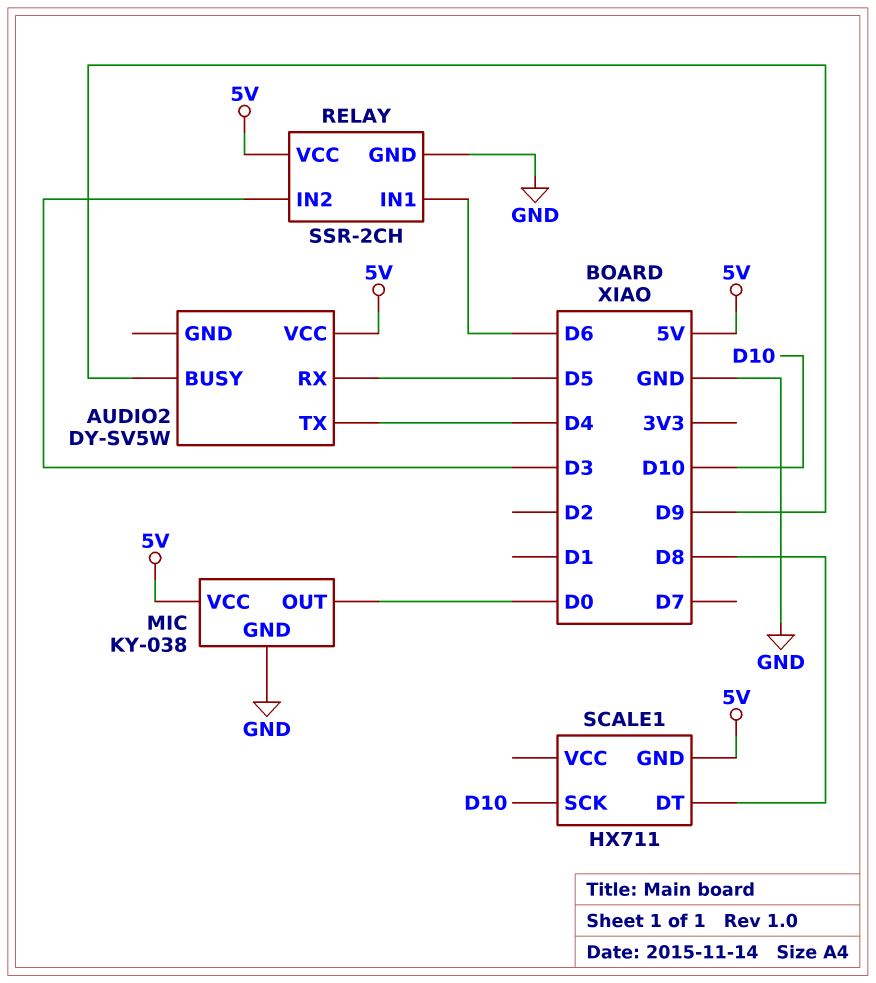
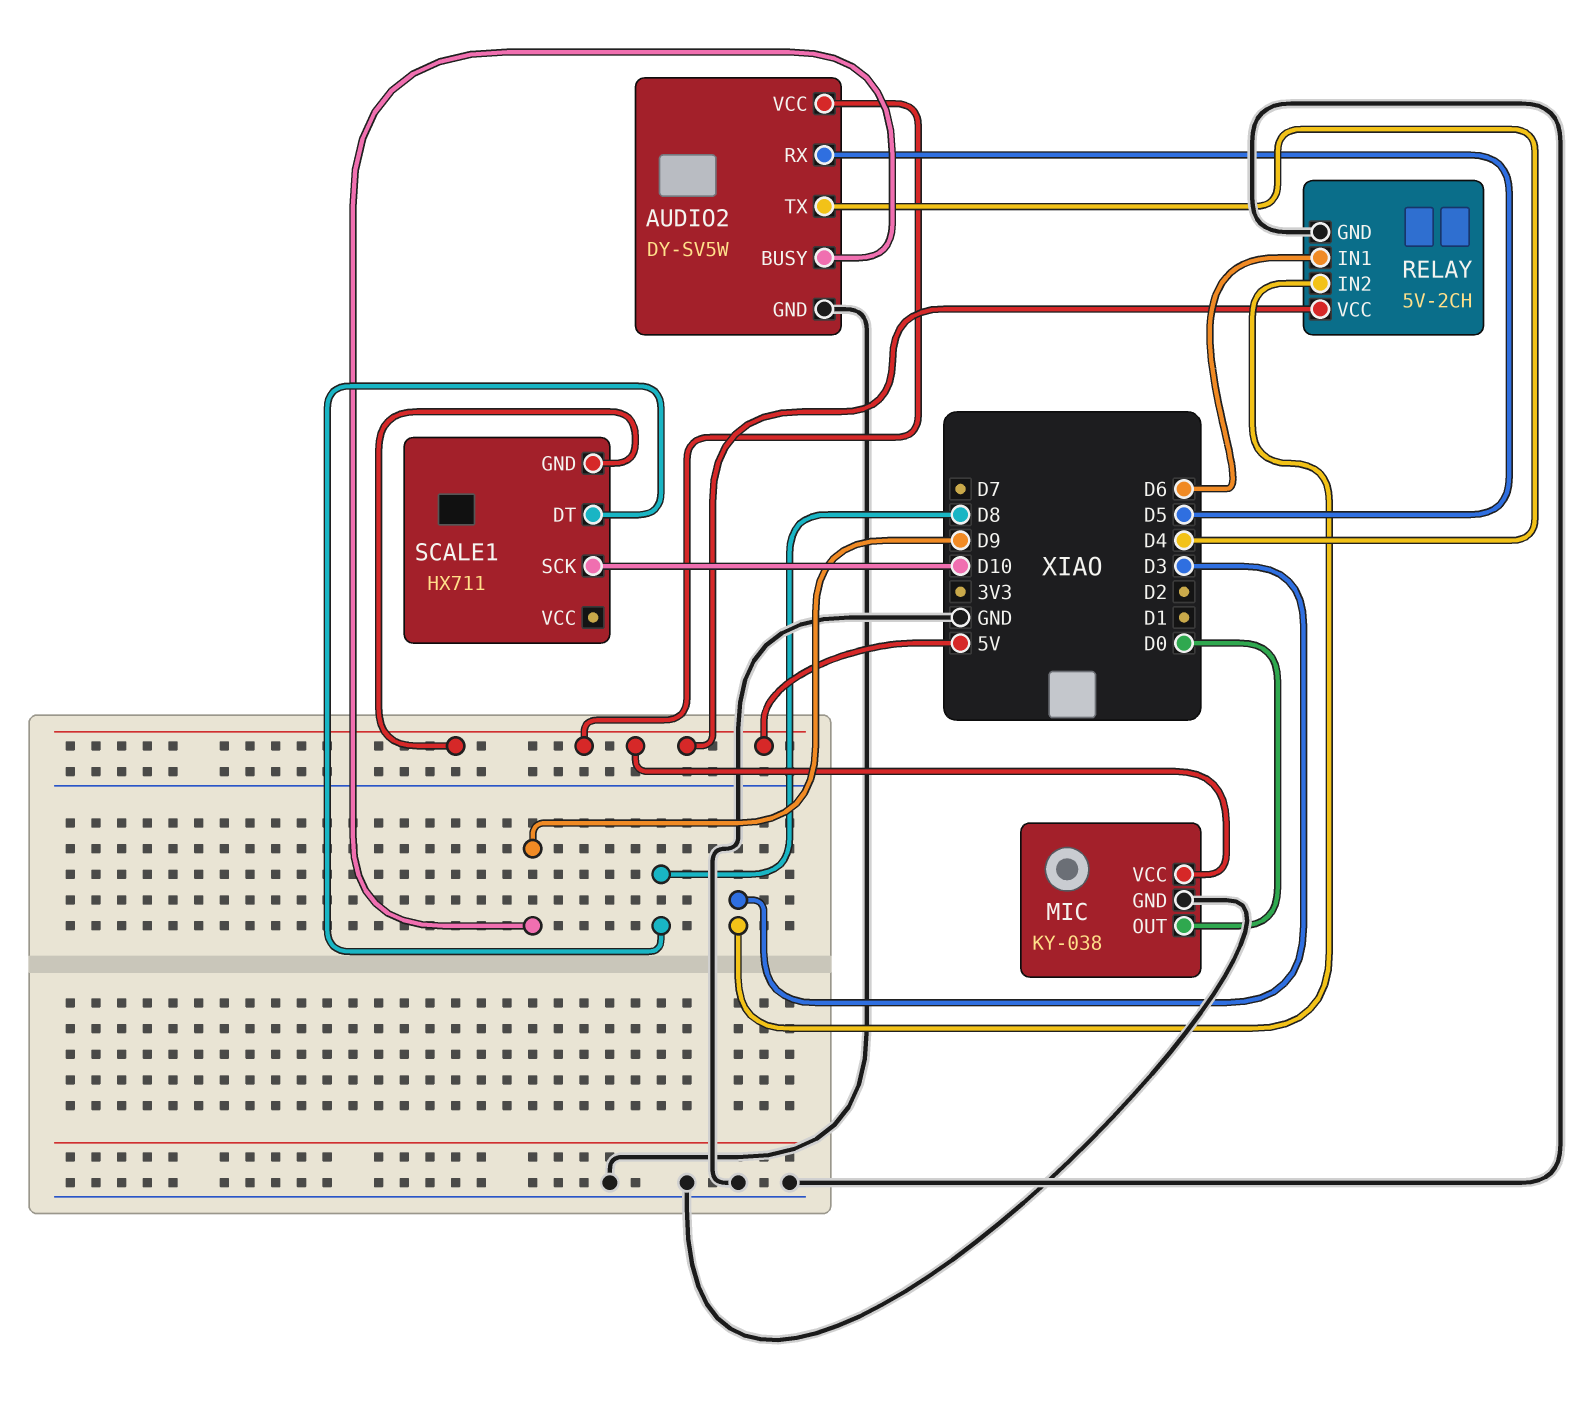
AUDIO2 pin GND: none -> GND
RELAY: SSR-2CH -> 5V-2CH

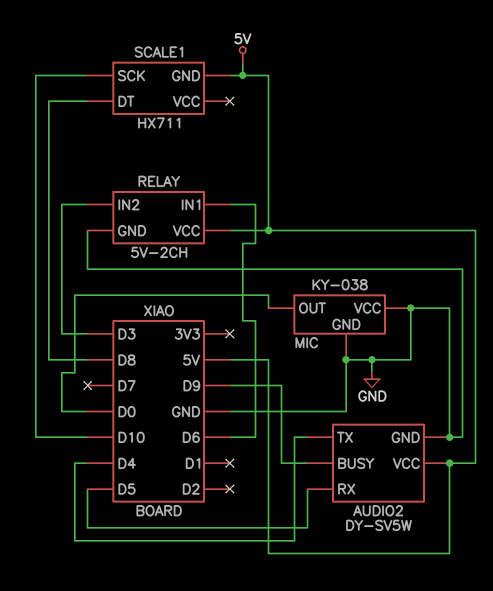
MIC pin VCC: 5V -> GND

